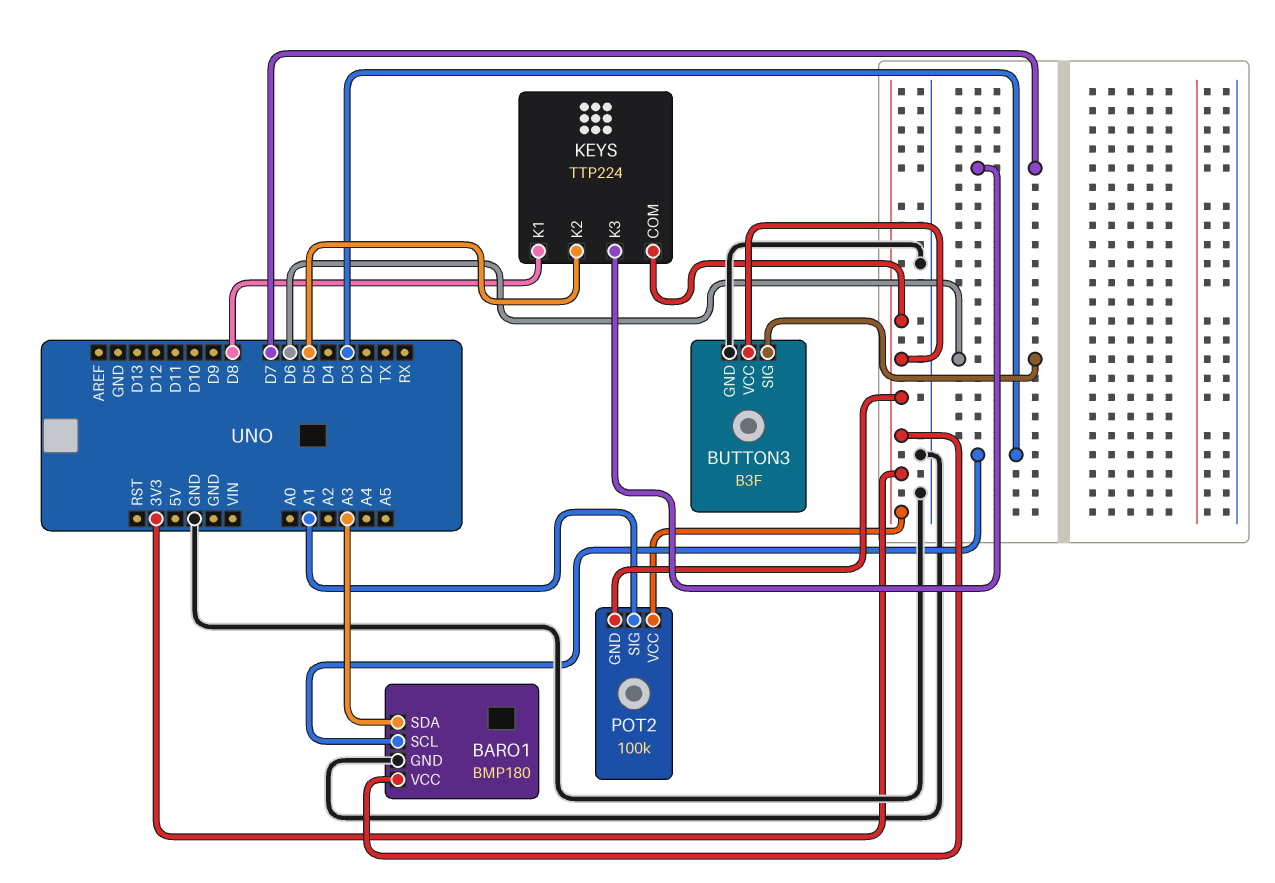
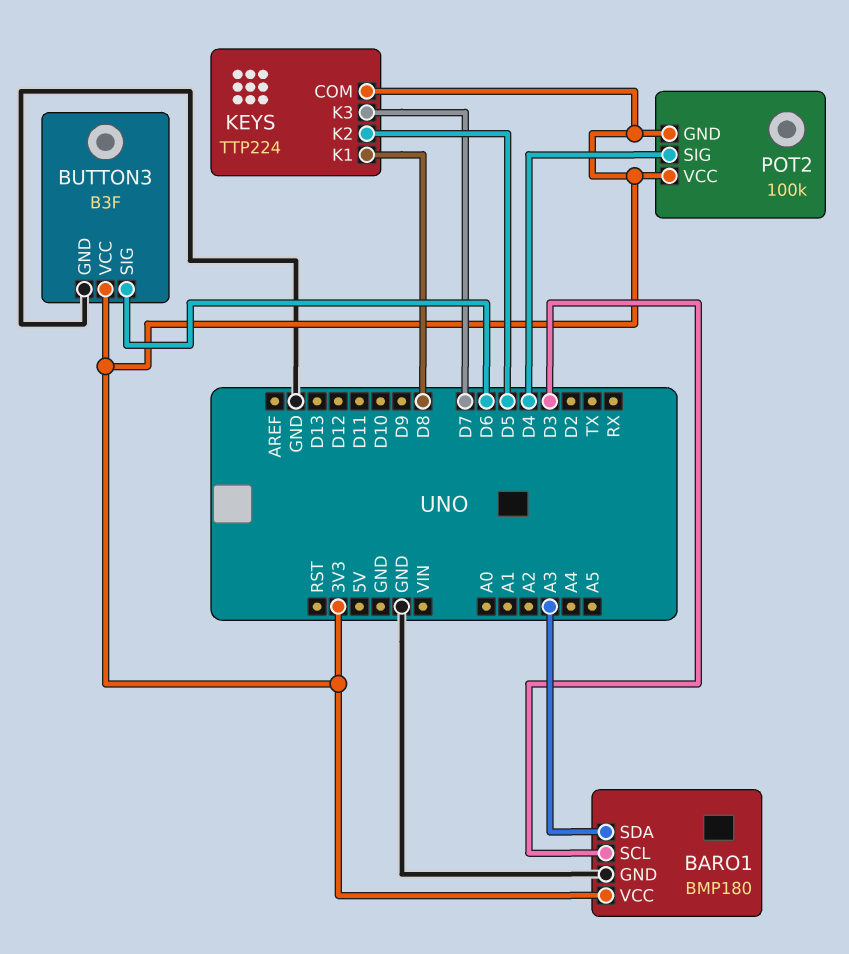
POT2 pin SIG: A1 -> D4

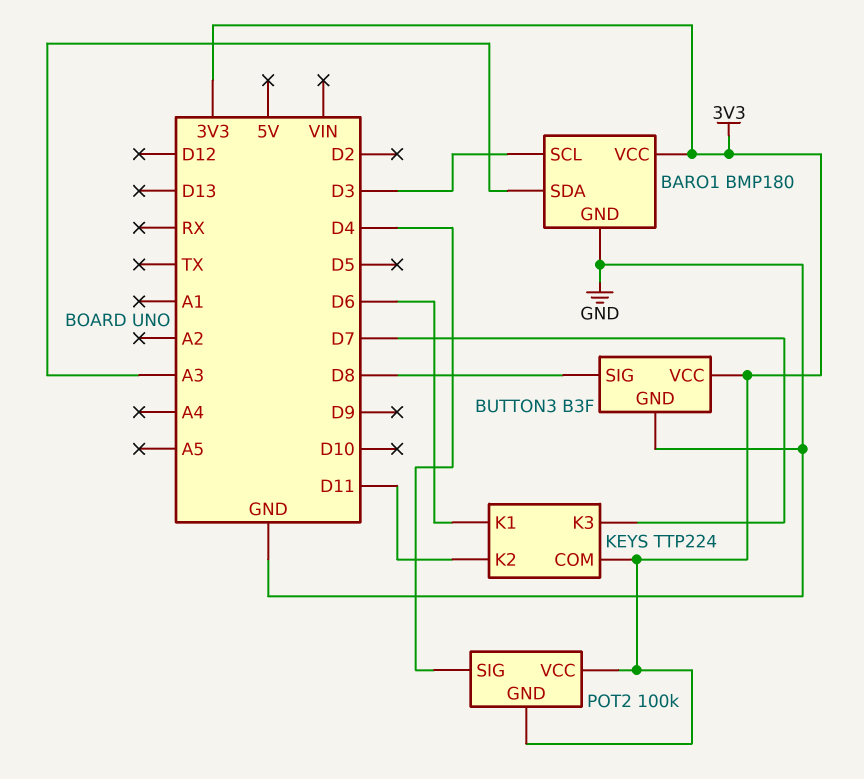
BUTTON3 pin SIG: D6 -> D8
KEYS pin K1: D8 -> D6
KEYS pin K2: D5 -> D11

